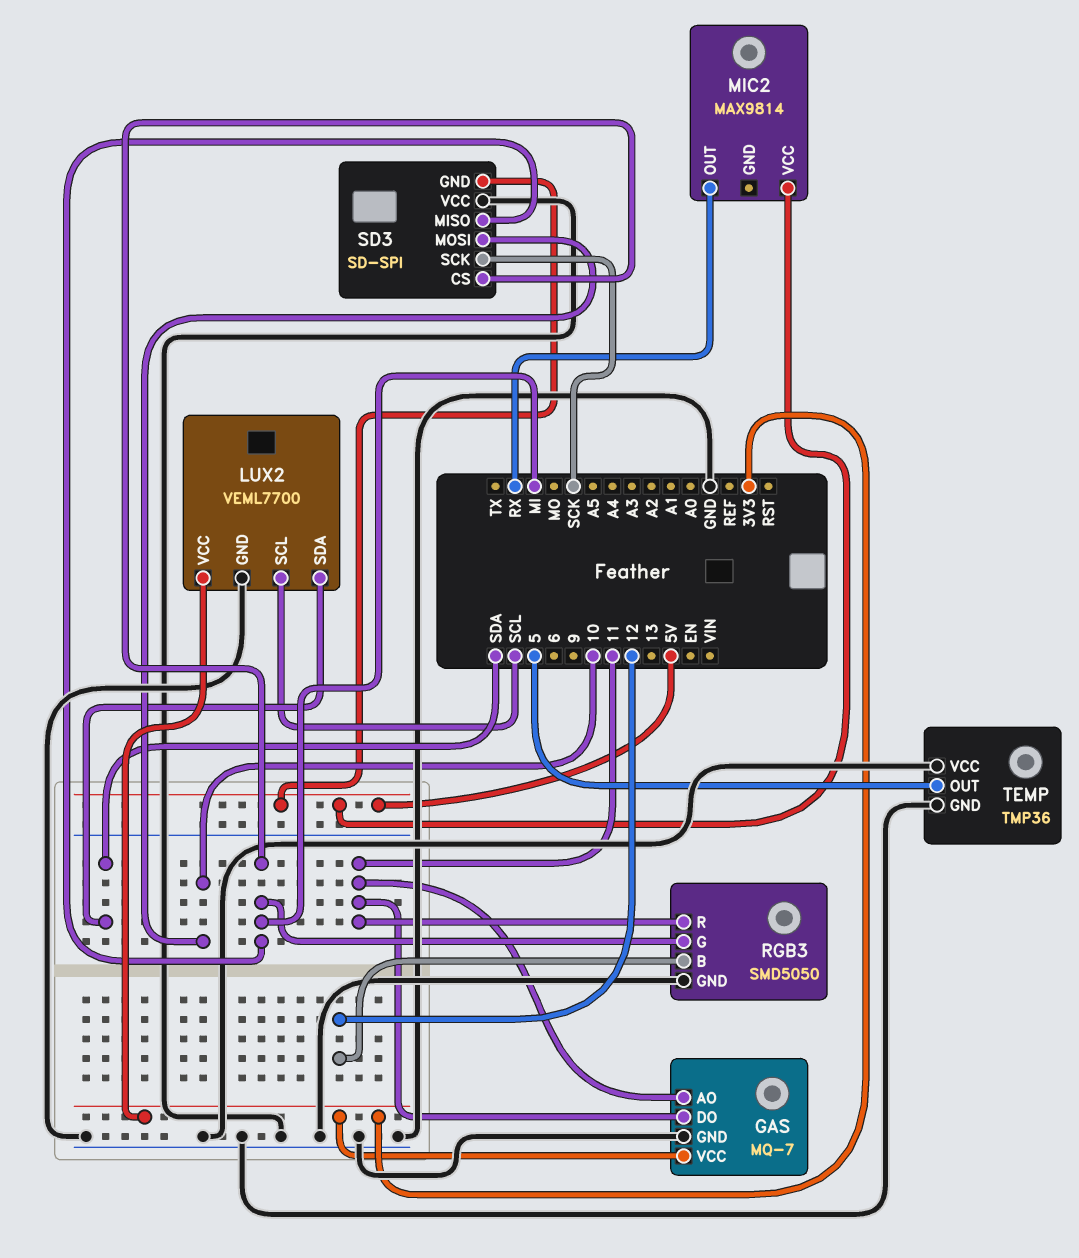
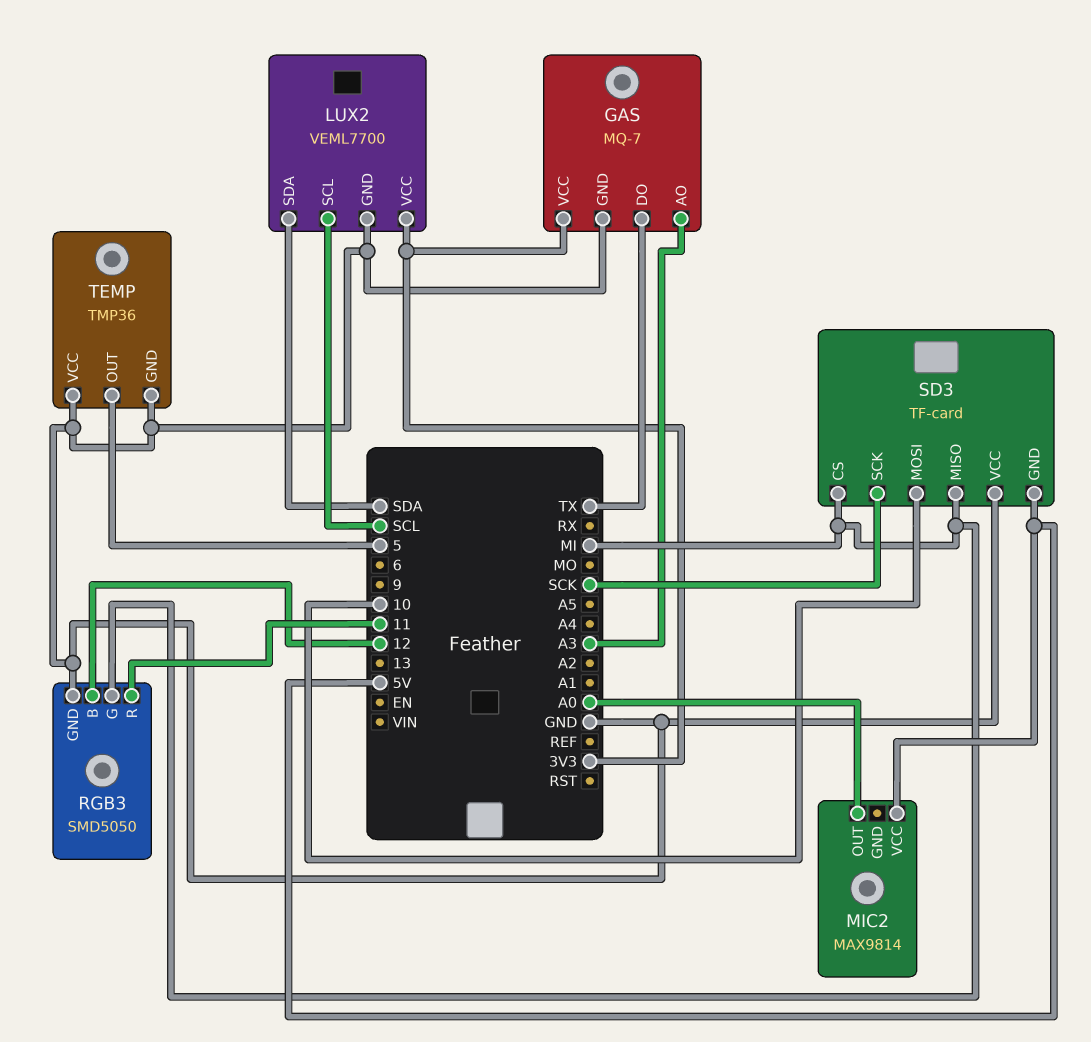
GAS pin AO: 11 -> A3
GAS pin DO: 11 -> TX
MIC2 pin OUT: RX -> A0
SD3: SD-SPI -> TF-card

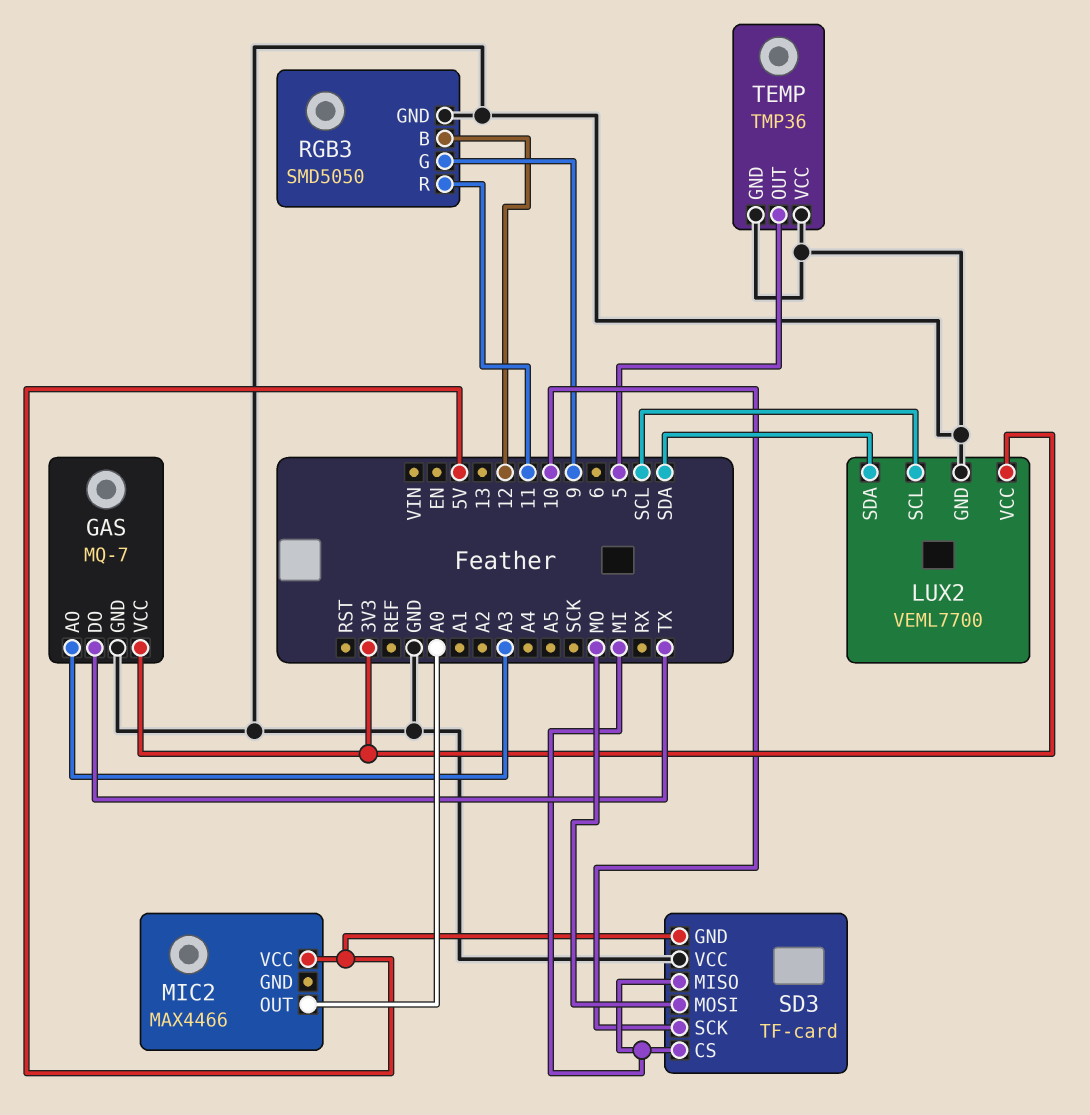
MIC2: MAX9814 -> MAX4466
RGB3 pin G: MI -> 9
SD3 pin MOSI: 10 -> MO
SD3 pin SCK: SCK -> 10

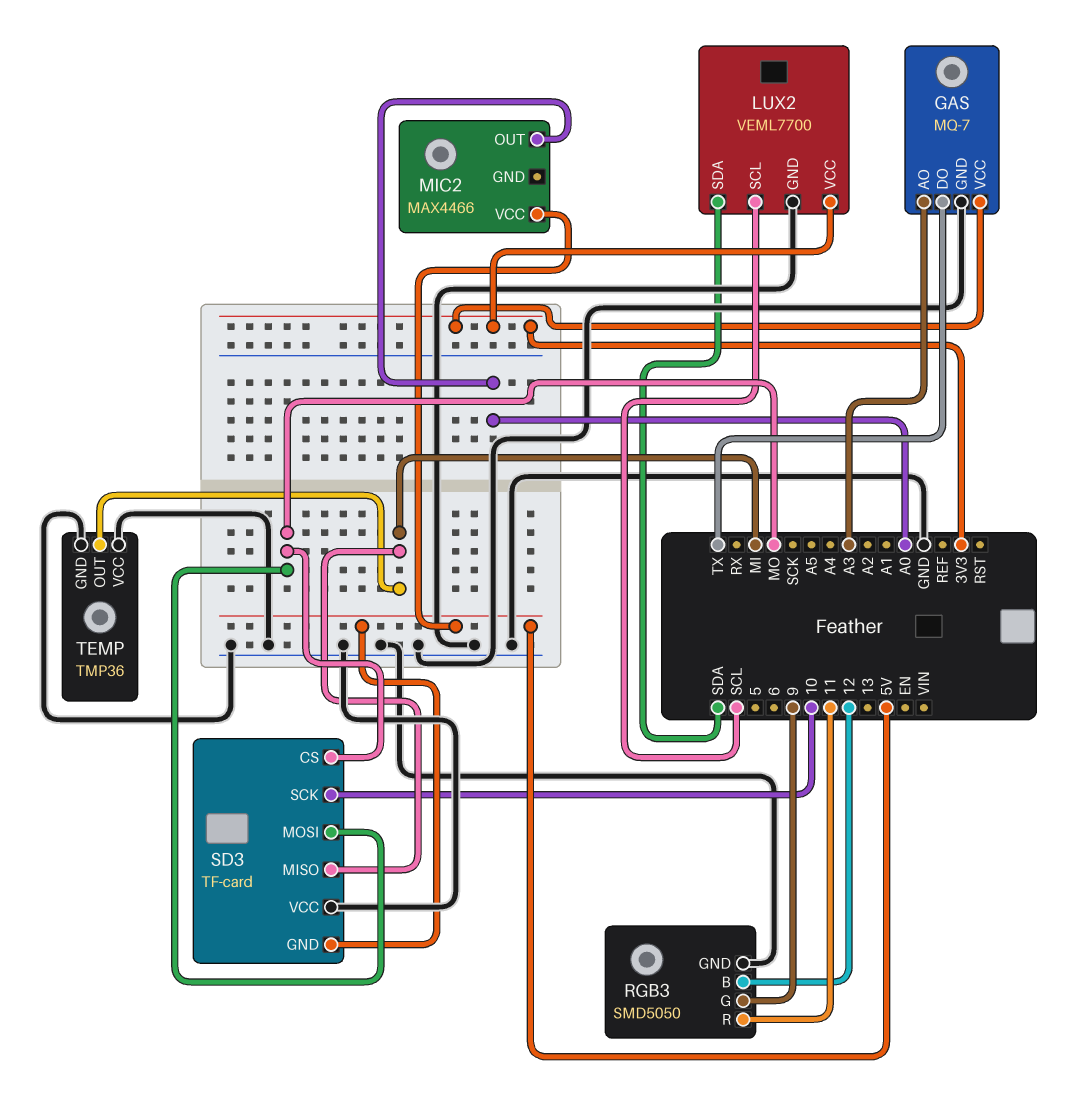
SD3 pin CS: MI -> MO
TEMP pin OUT: 5 -> MI

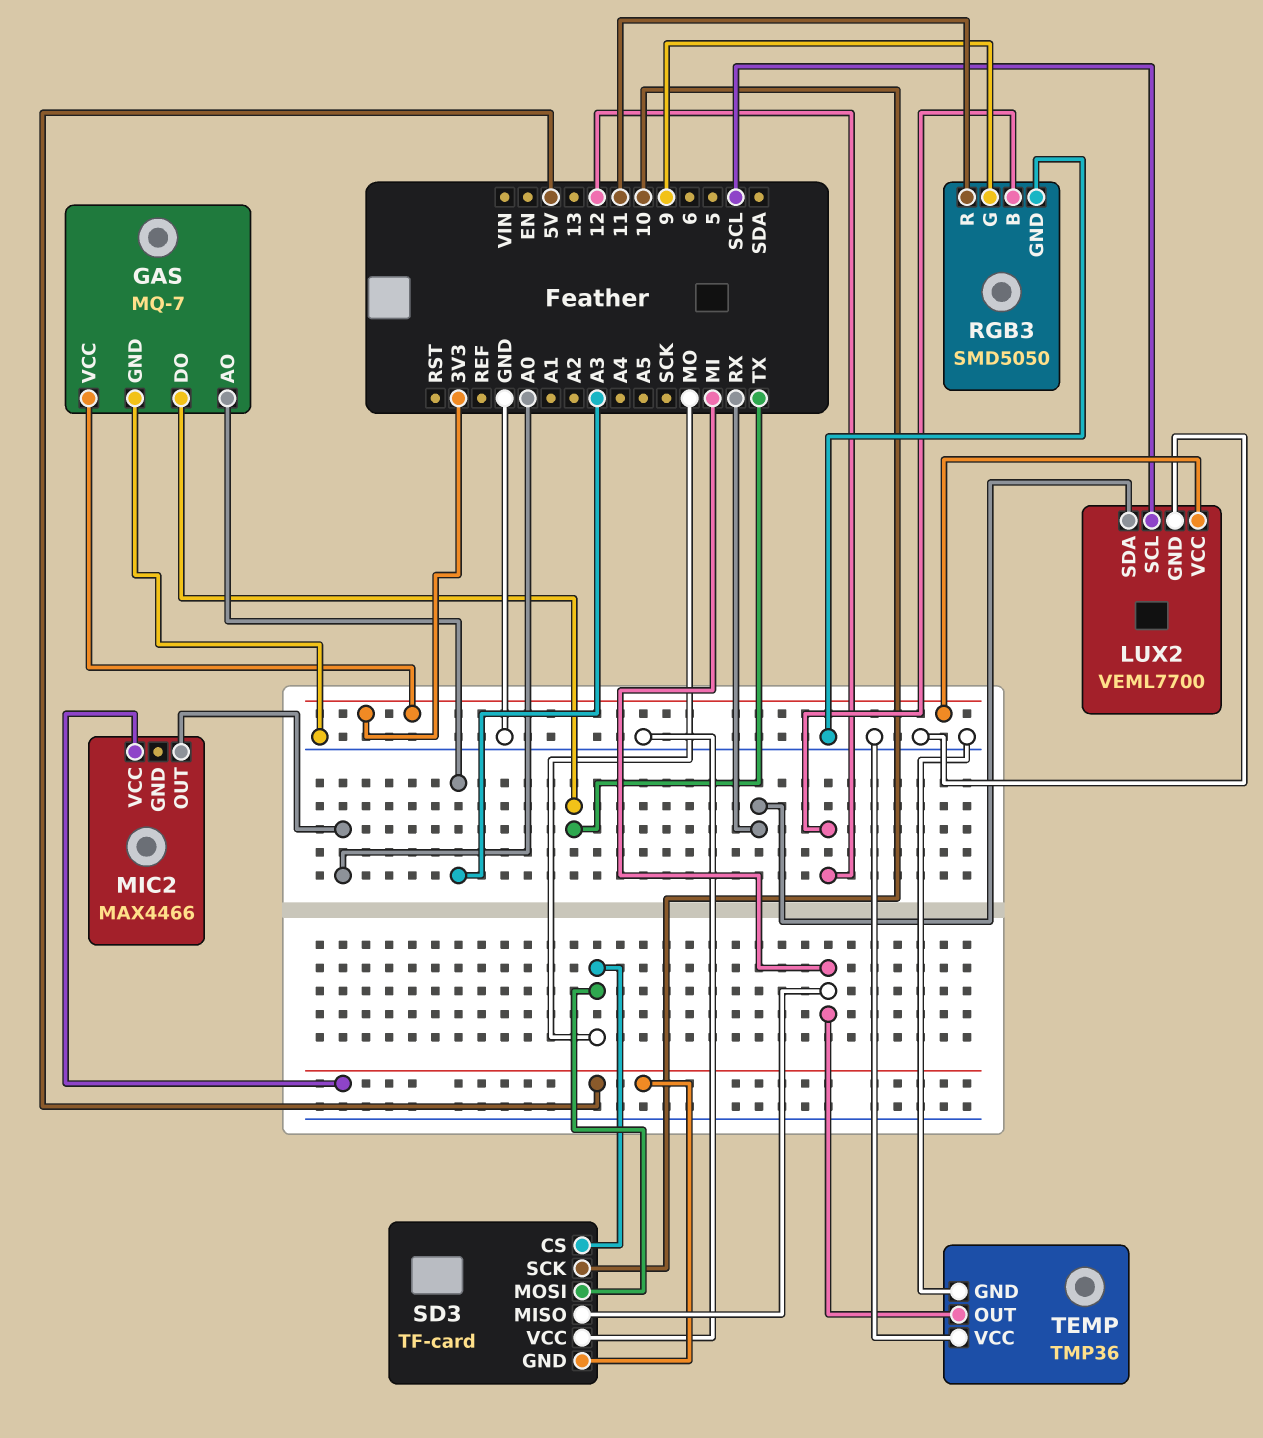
LUX2 pin SDA: SDA -> RX

